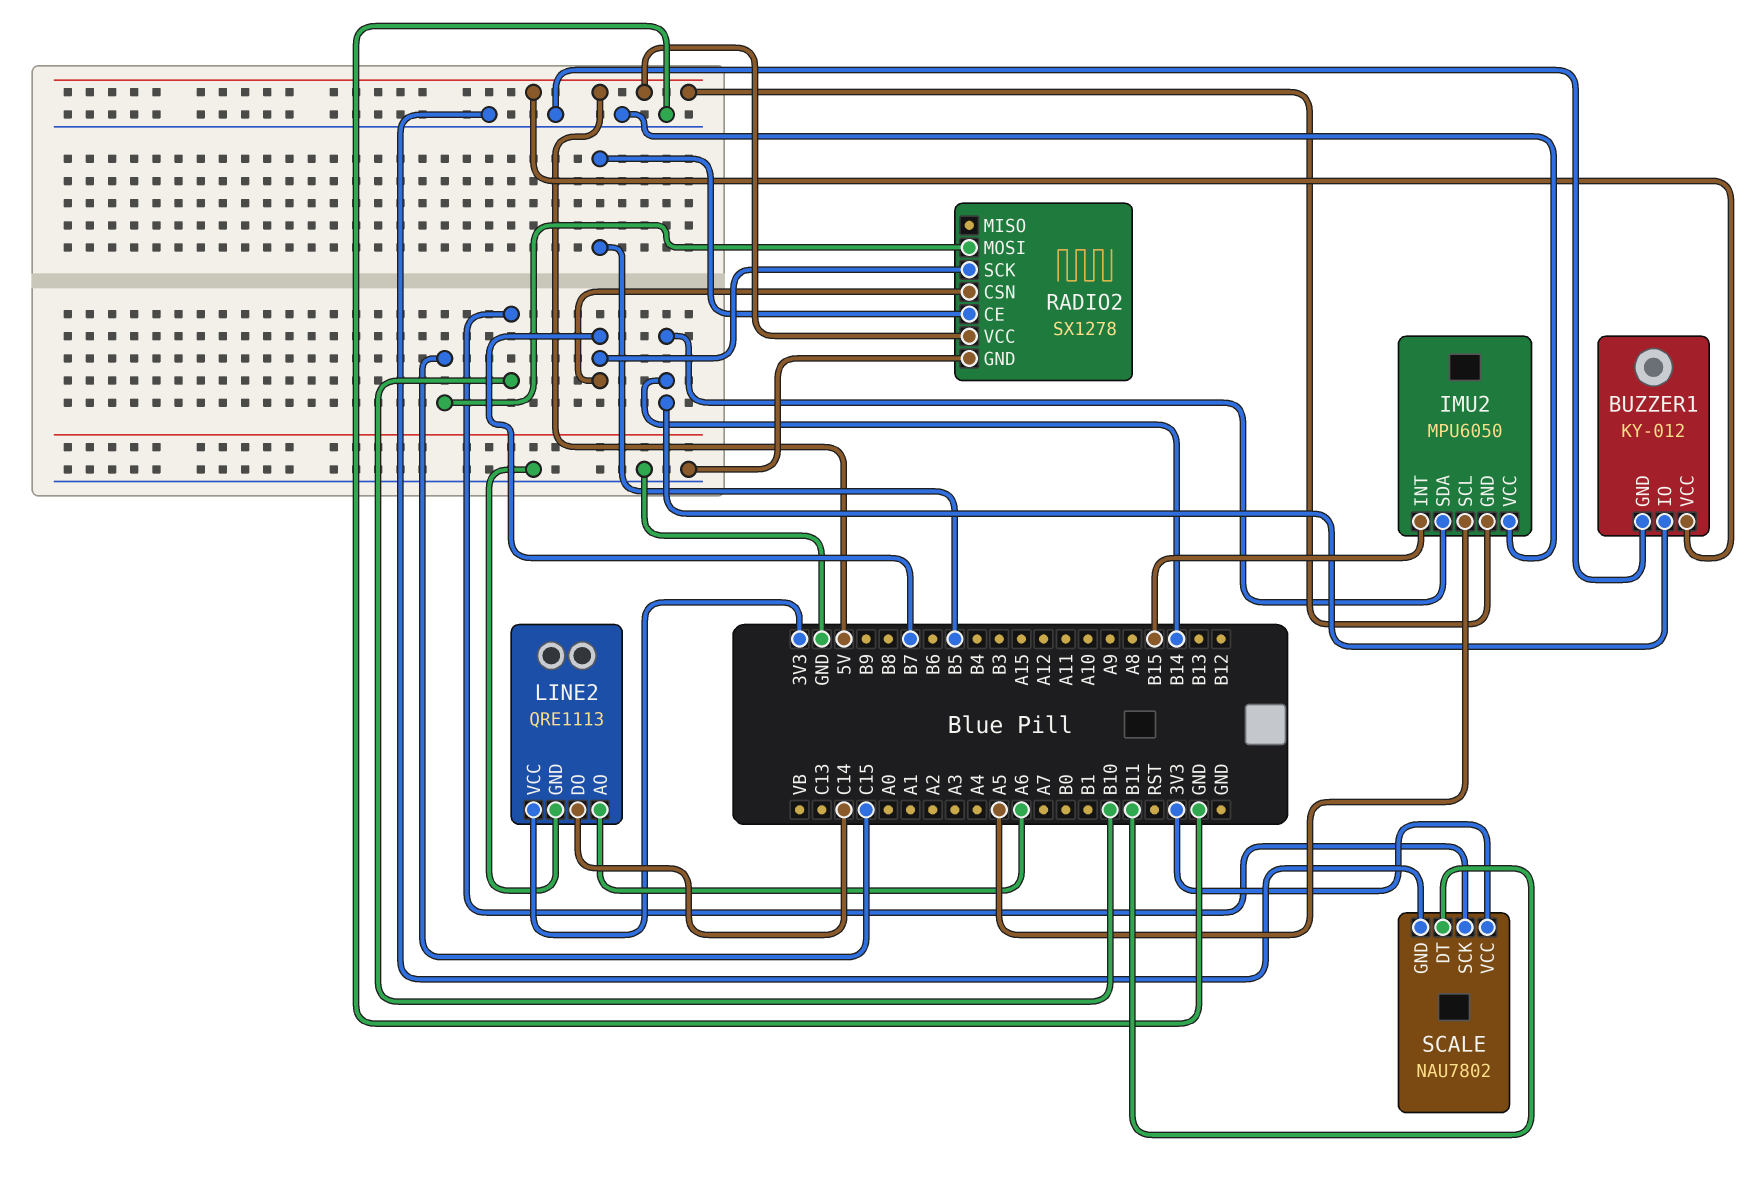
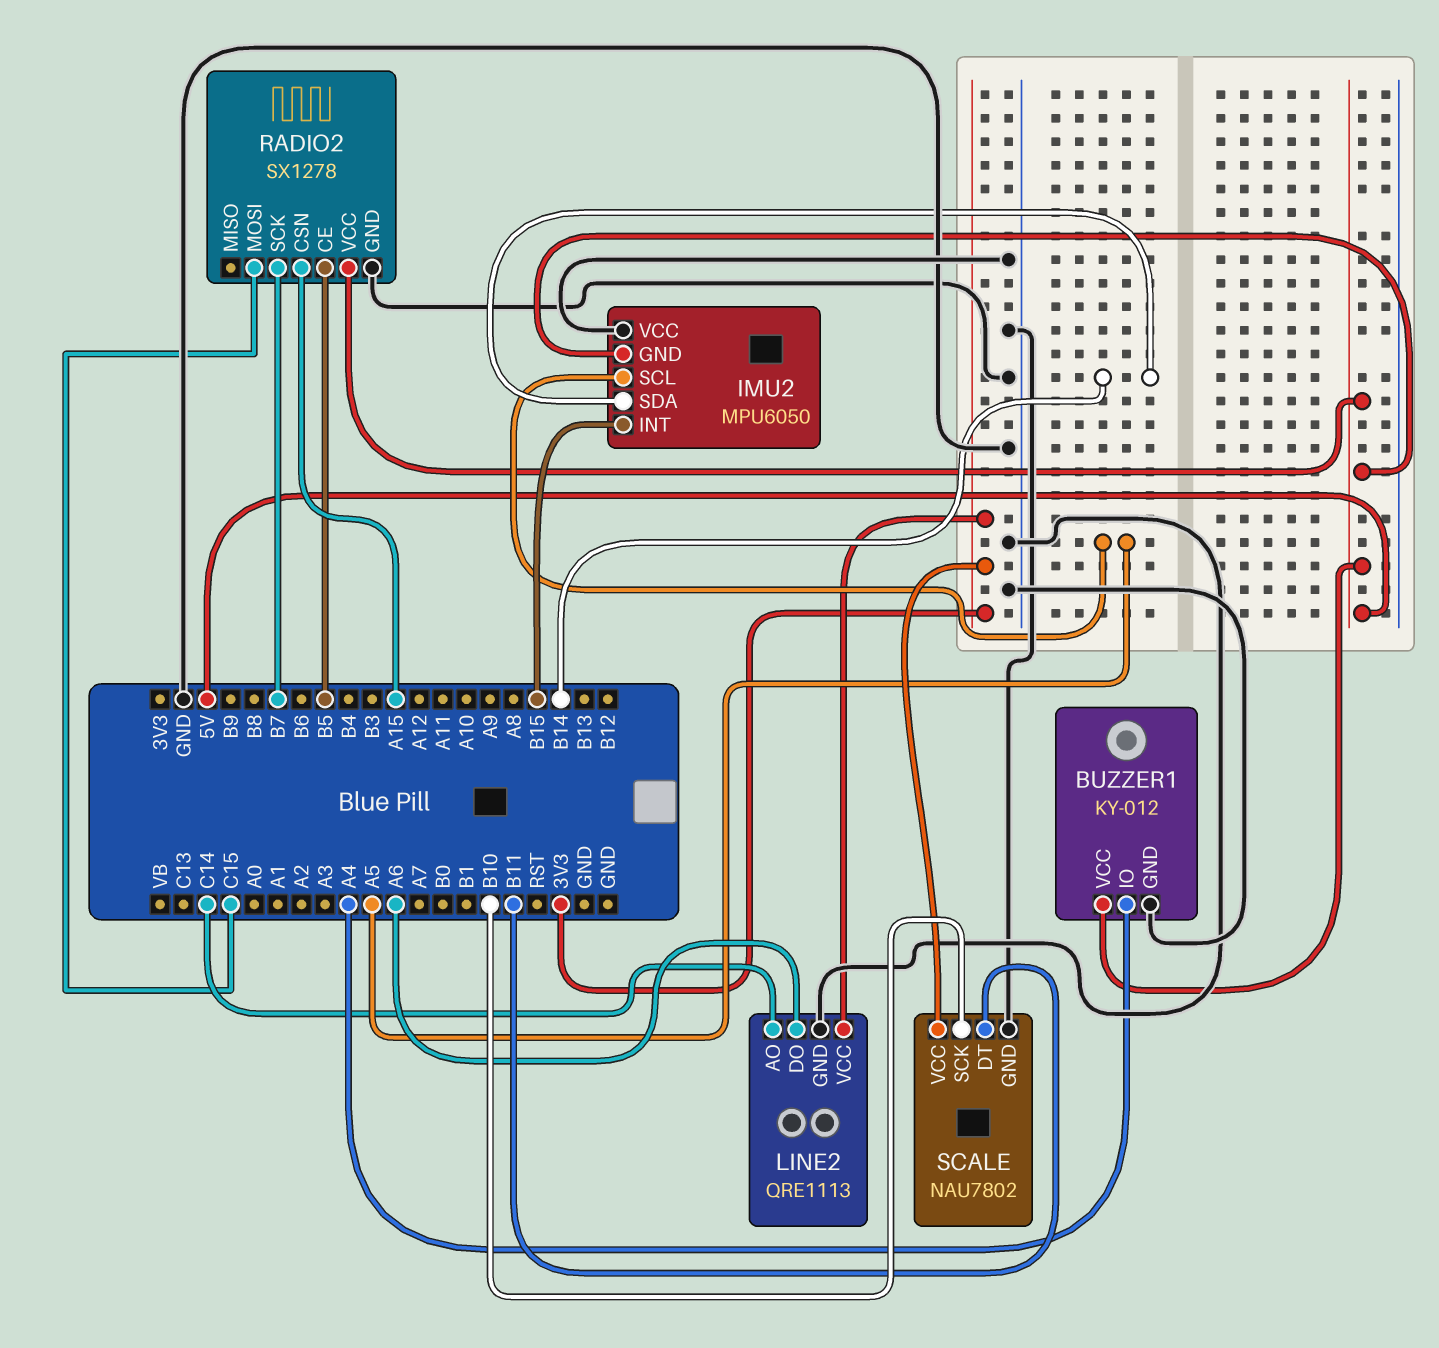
BUZZER1 pin IO: B14 -> A4
LINE2 pin AO: A6 -> C14
LINE2 pin DO: C14 -> A6
RADIO2 pin CSN: B7 -> A15

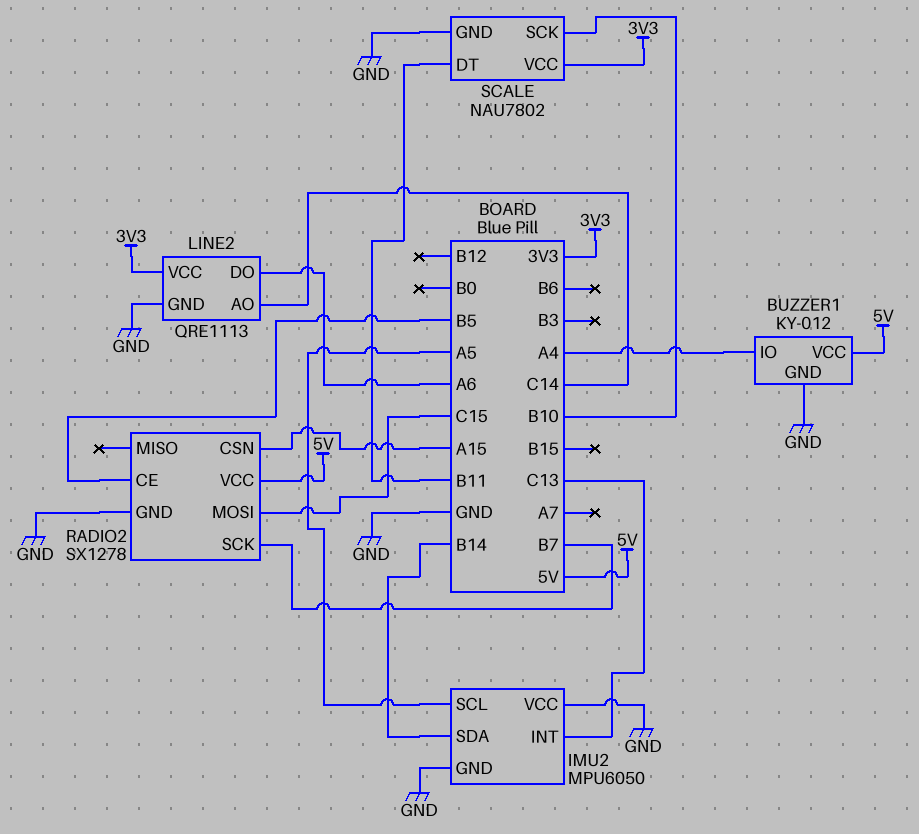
IMU2 pin GND: 5V -> GND
IMU2 pin INT: B15 -> C13

